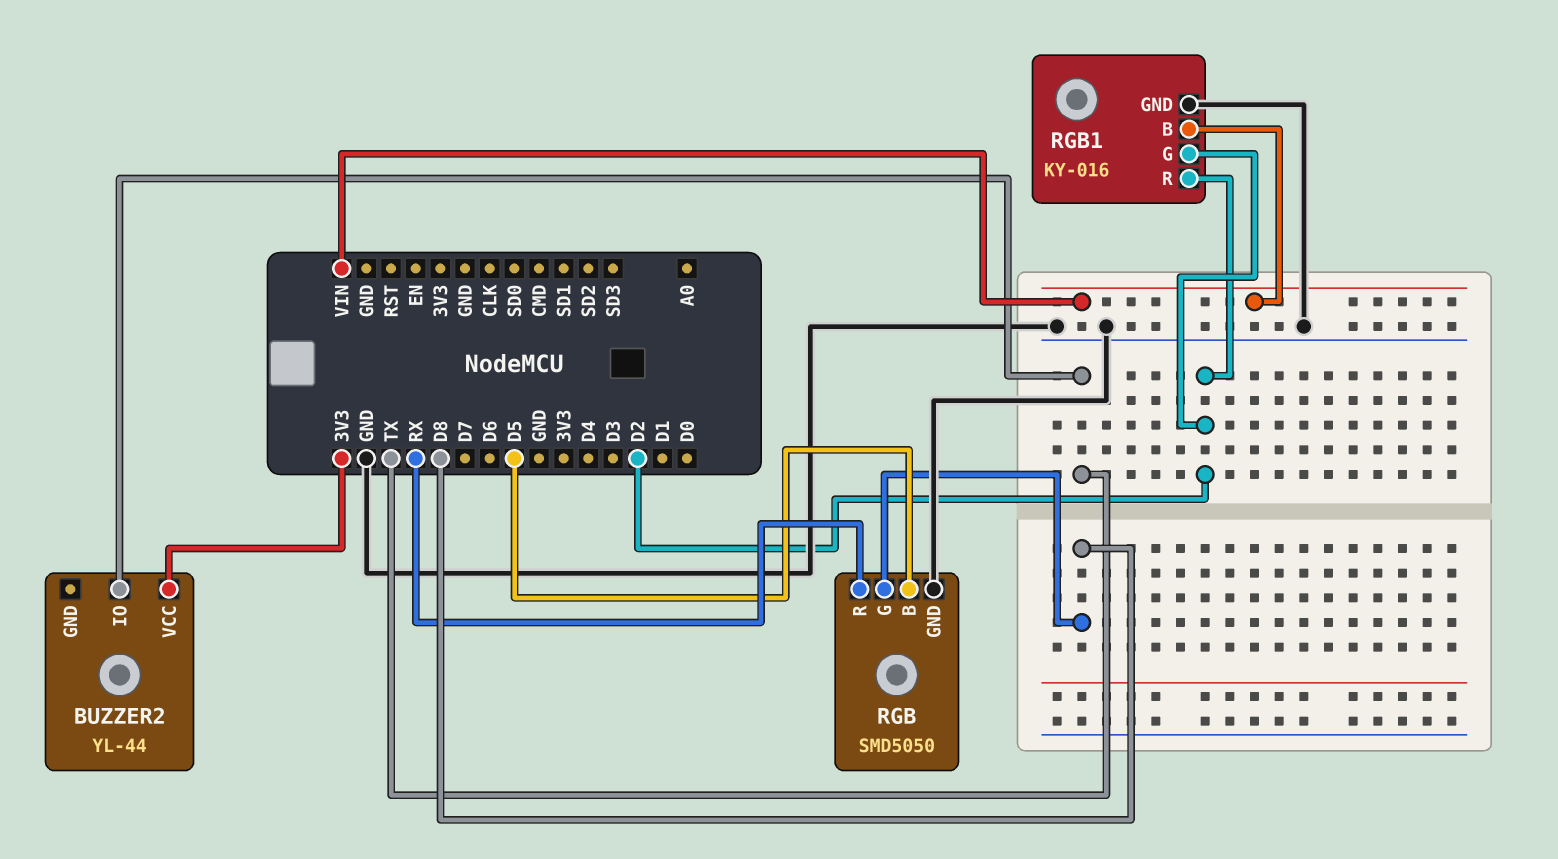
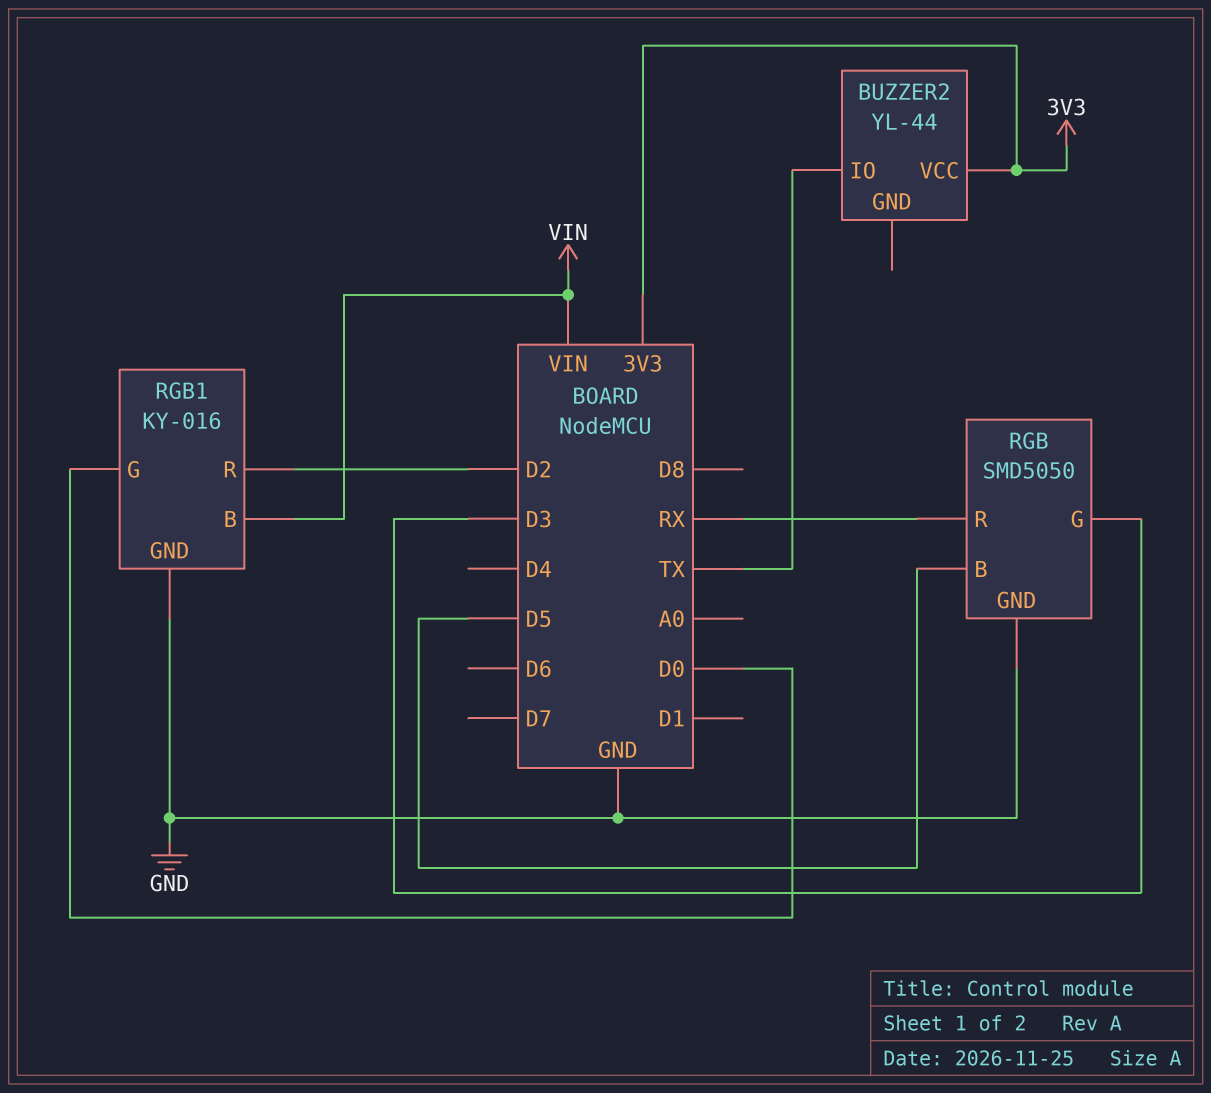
RGB pin G: D8 -> D3
RGB1 pin G: D2 -> D0

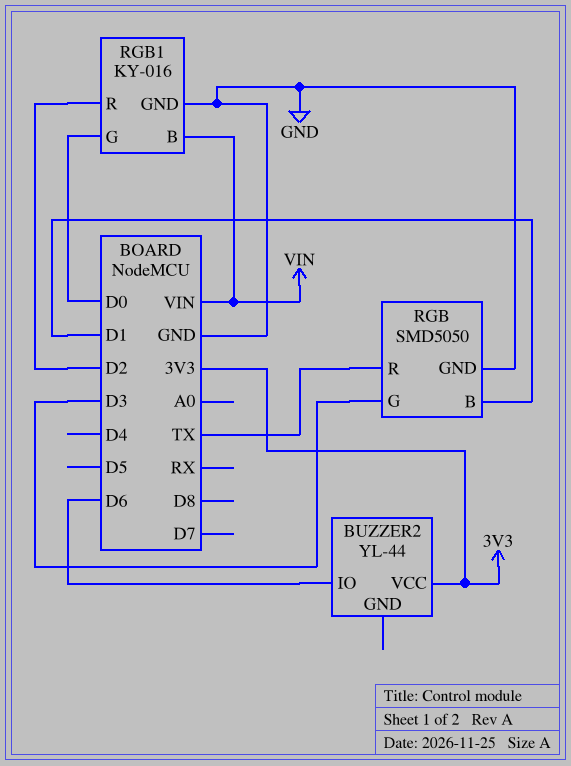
BUZZER2 pin IO: TX -> D6
RGB pin B: D5 -> D1
RGB pin R: RX -> TX

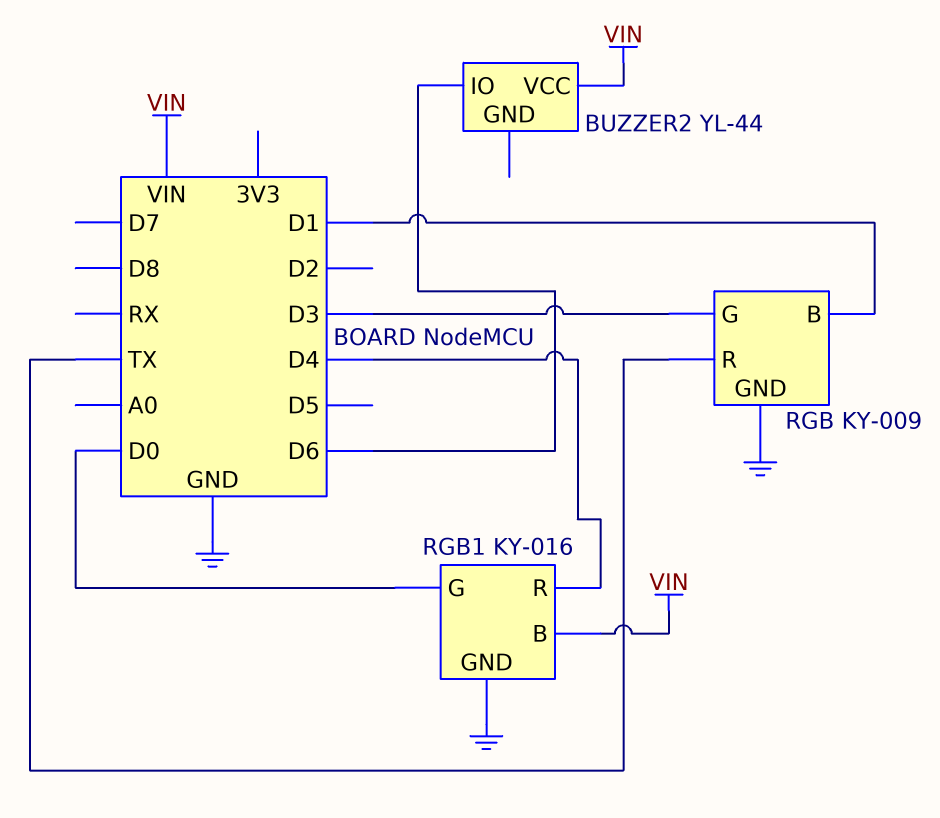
BUZZER2 pin VCC: 3V3 -> VIN
RGB: SMD5050 -> KY-009
RGB1 pin R: D2 -> D4

